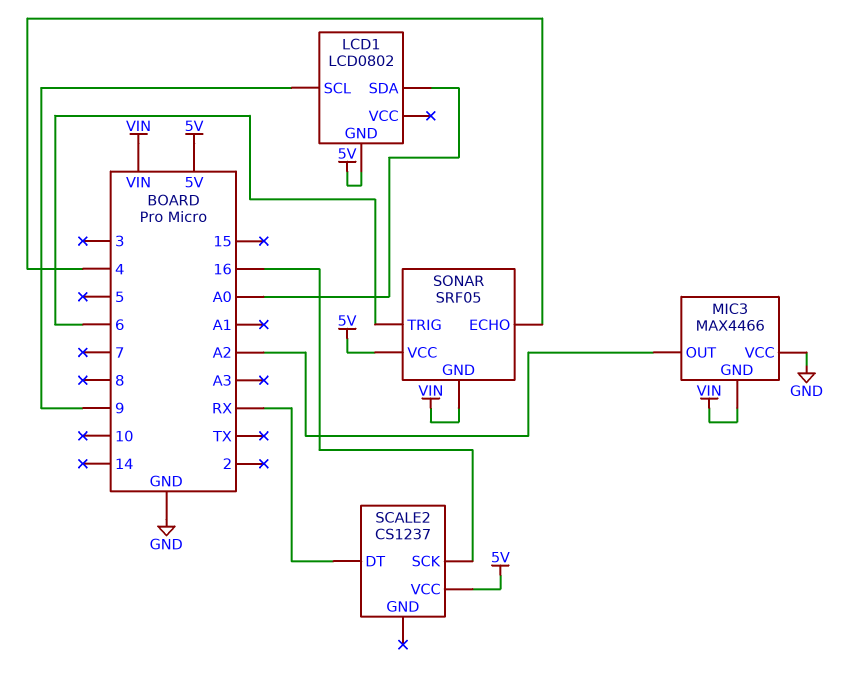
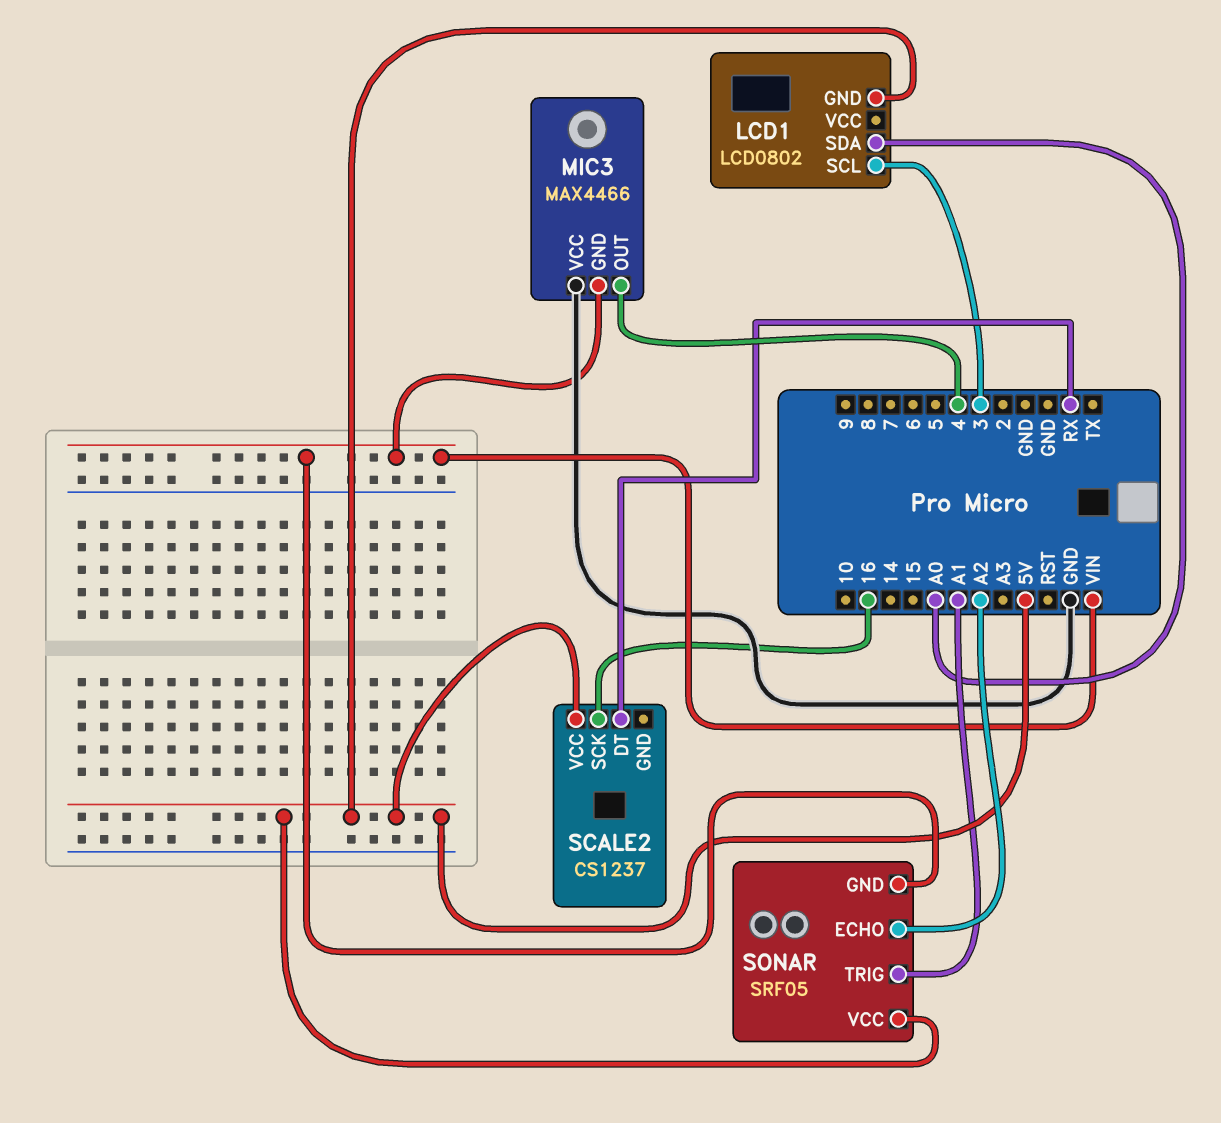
LCD1 pin SCL: 9 -> 3
MIC3 pin OUT: A2 -> 4
SONAR pin ECHO: 4 -> A2
SONAR pin TRIG: 6 -> A1

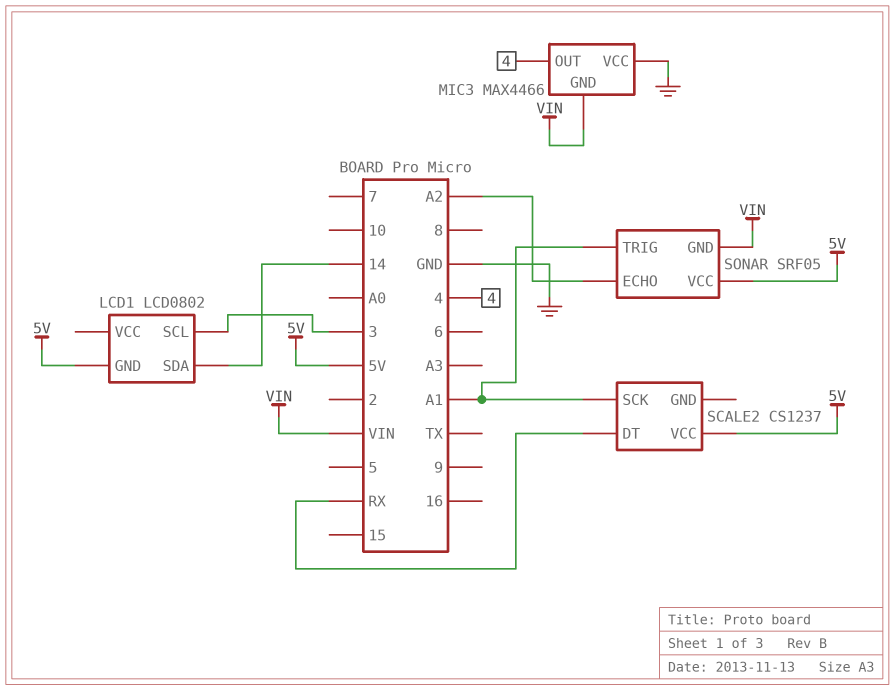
LCD1 pin SDA: A0 -> 14
SCALE2 pin SCK: 16 -> A1

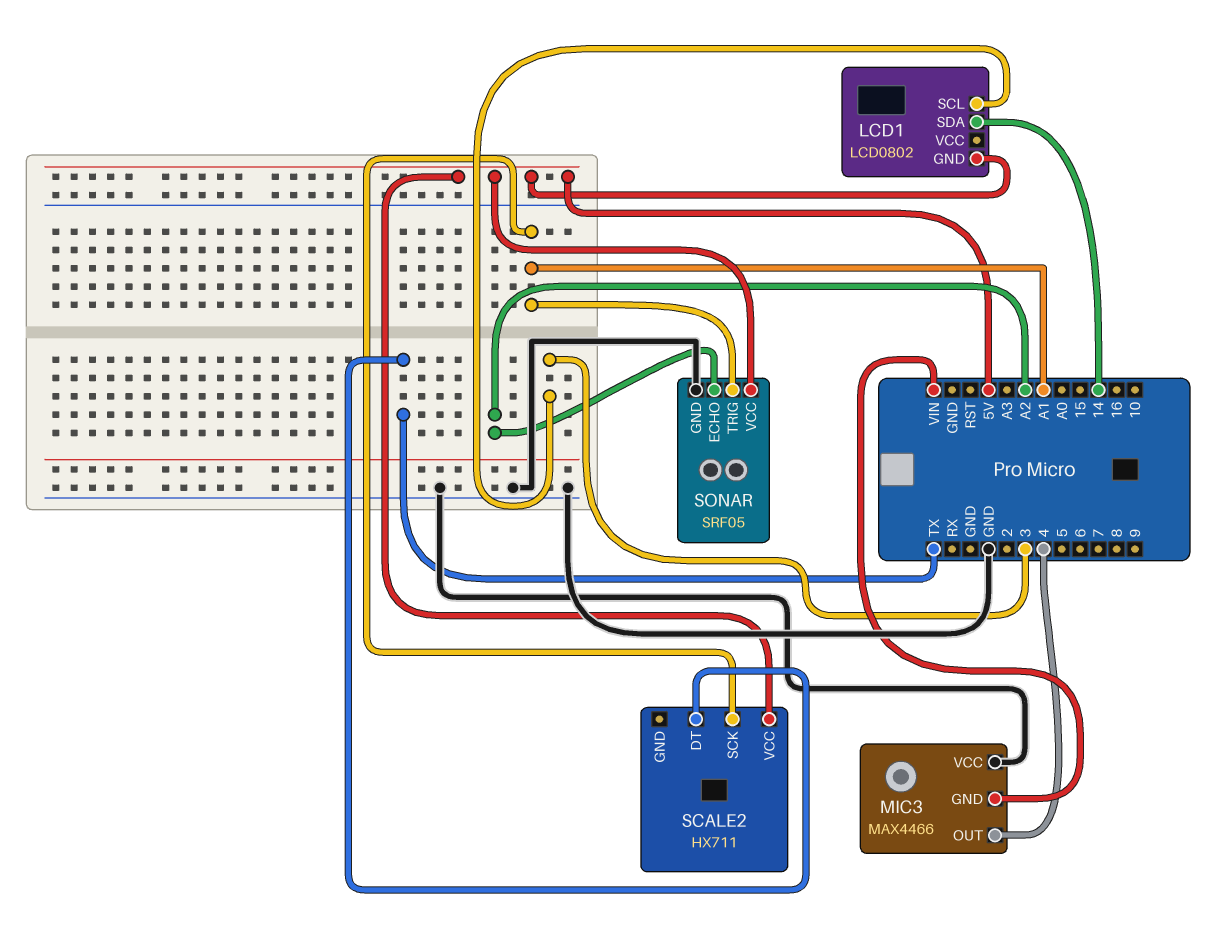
SCALE2: CS1237 -> HX711
SCALE2 pin DT: RX -> TX
SONAR pin GND: VIN -> GND

